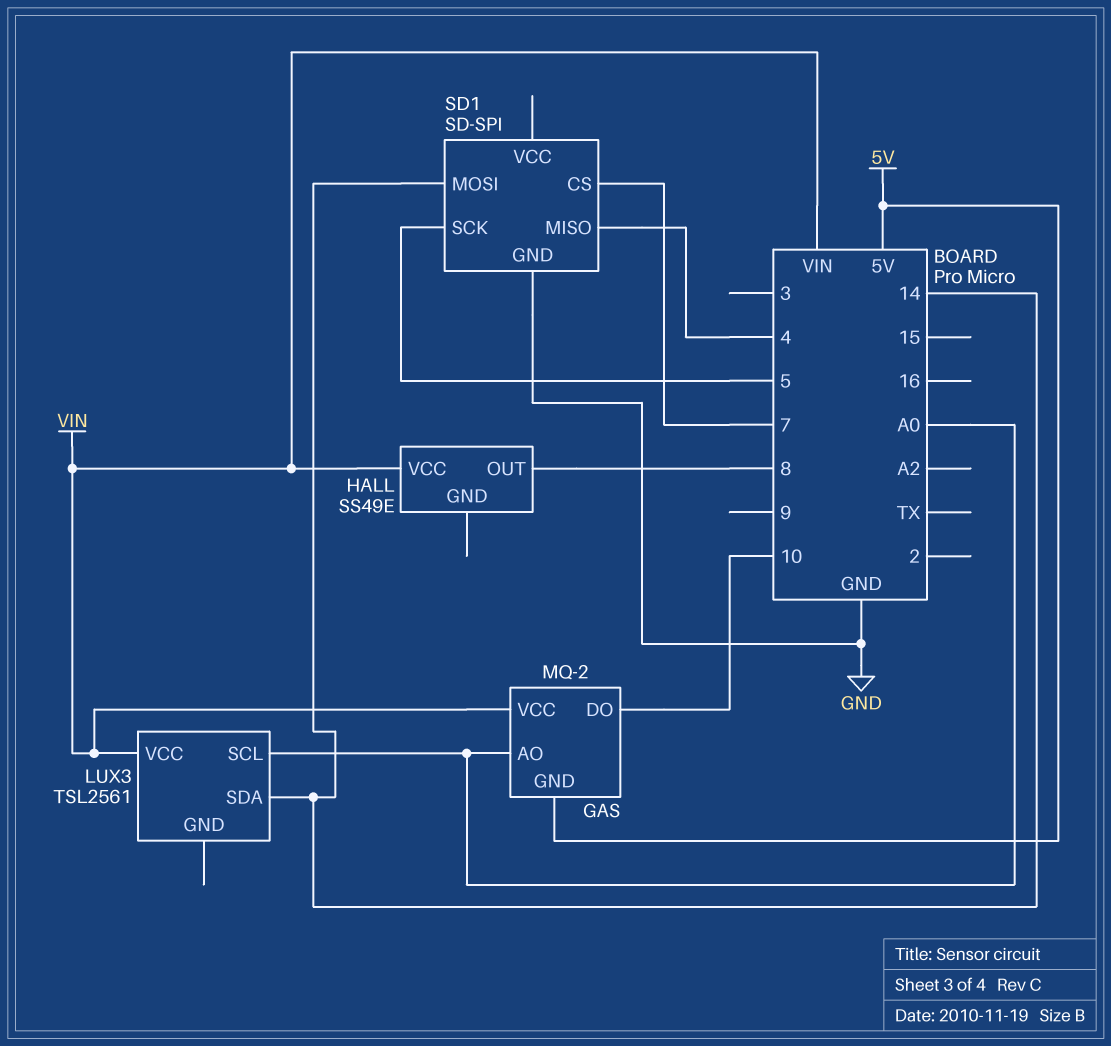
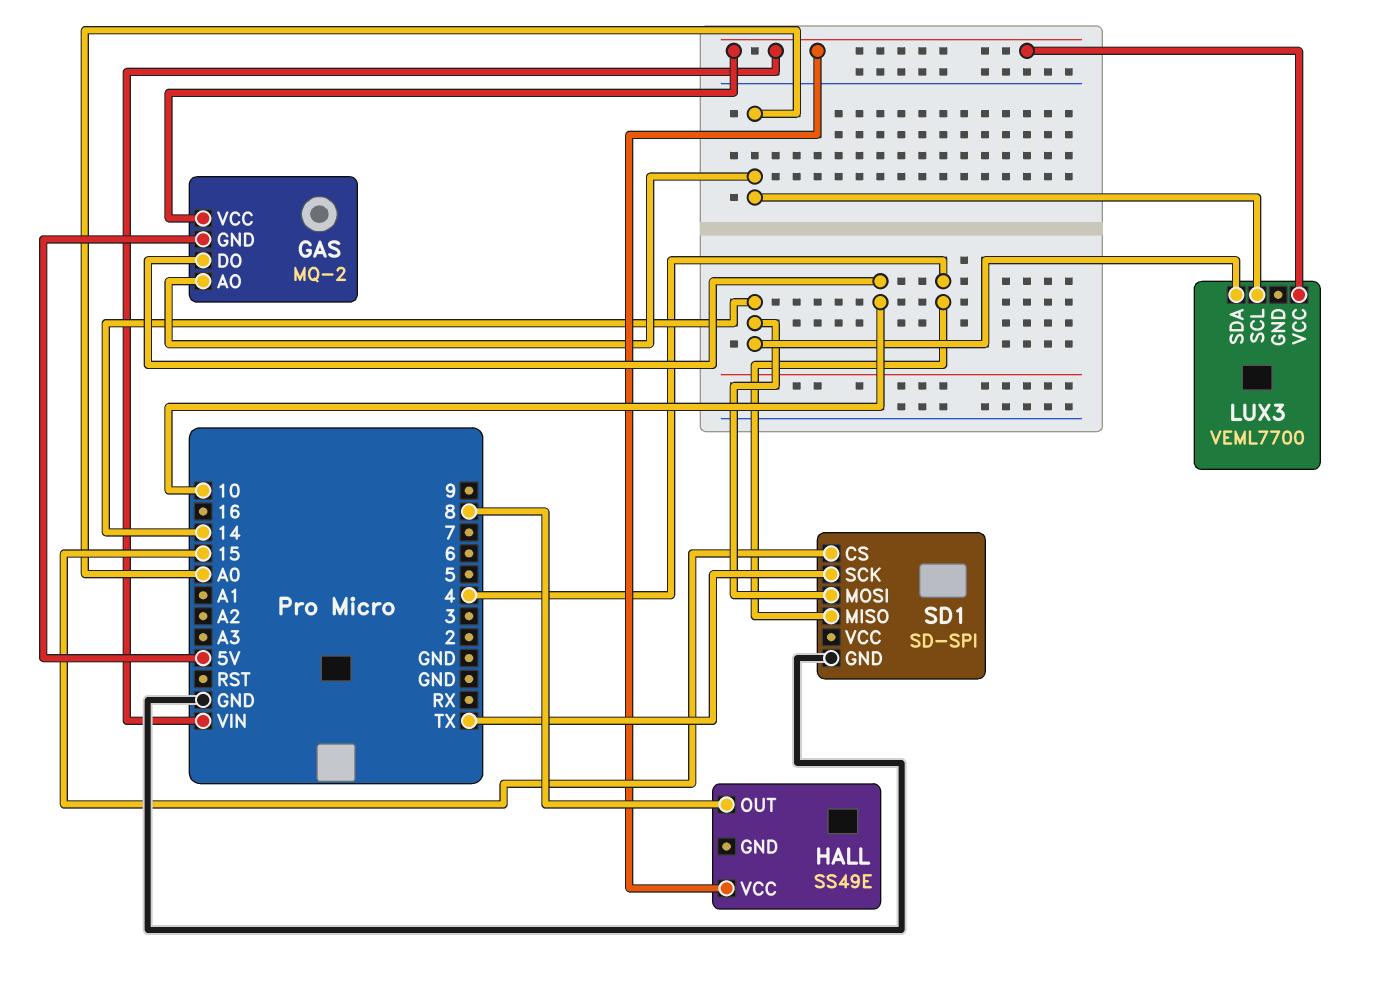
LUX3: TSL2561 -> VEML7700
SD1 pin CS: 7 -> 15
SD1 pin SCK: 5 -> TX

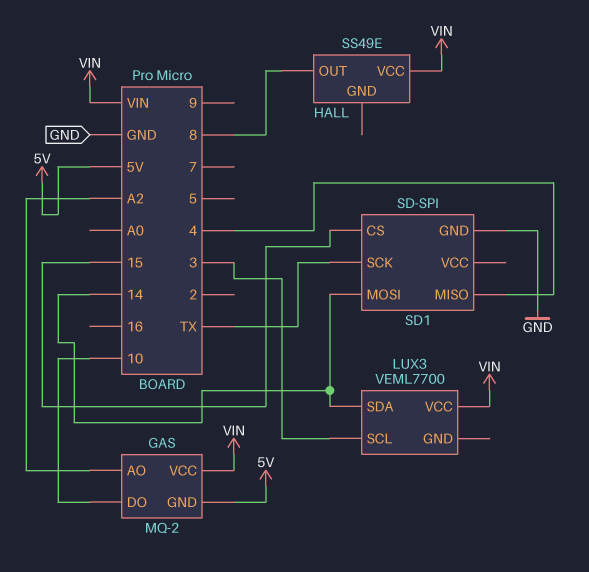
GAS pin AO: A0 -> A2
LUX3 pin SCL: A0 -> 3

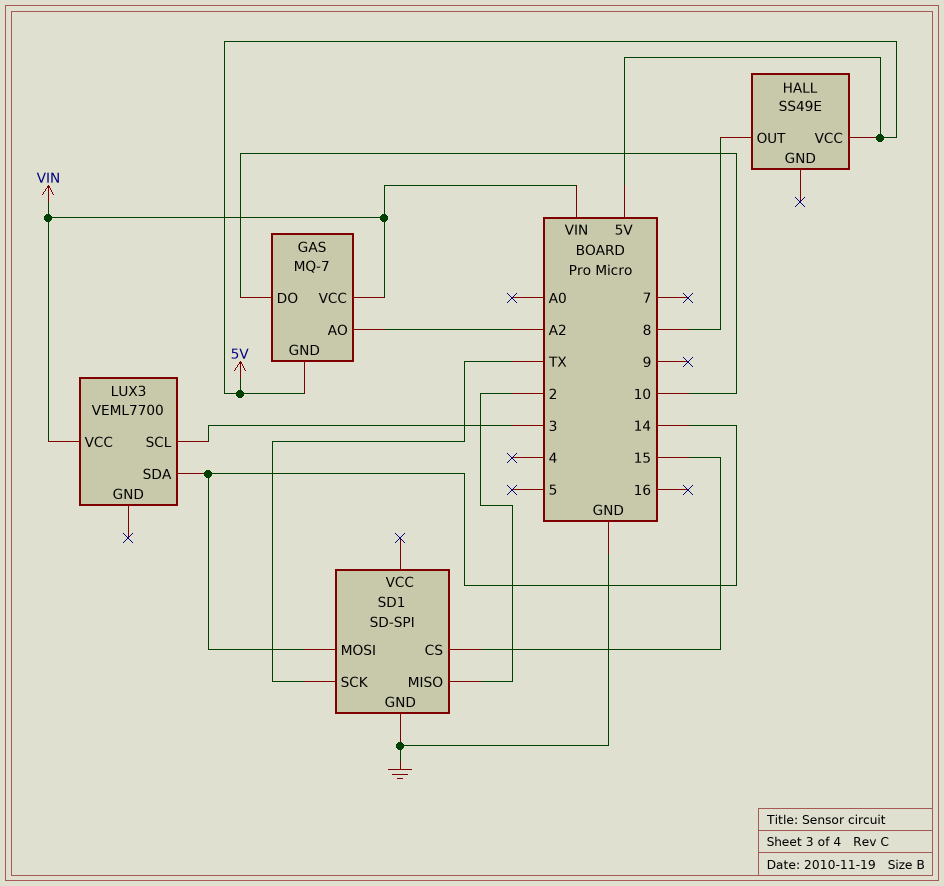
GAS: MQ-2 -> MQ-7
HALL pin VCC: VIN -> 5V
SD1 pin MISO: 4 -> 2

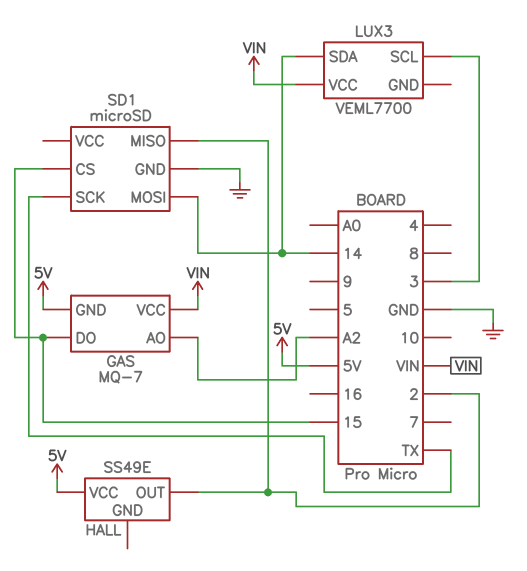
GAS pin DO: 10 -> 15
HALL pin OUT: 8 -> 2
SD1: SD-SPI -> microSD

